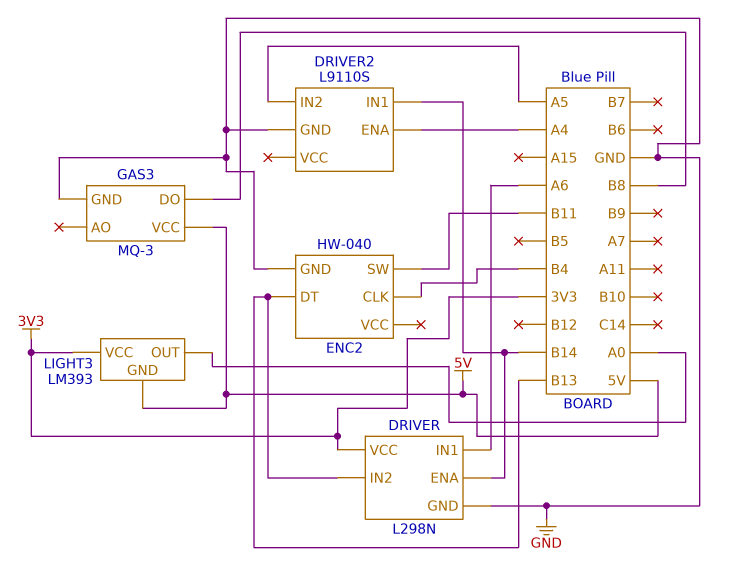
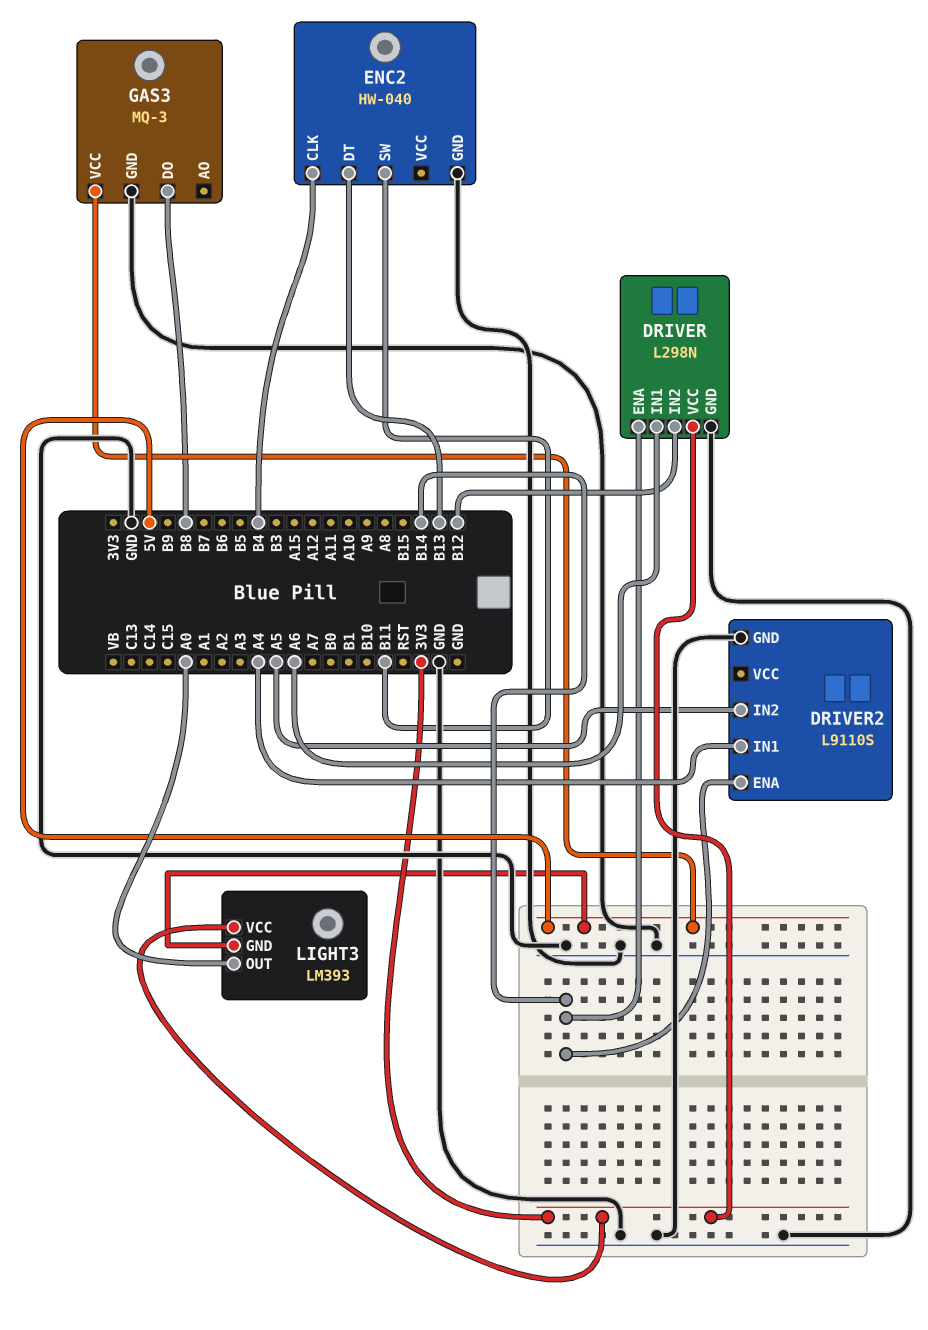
DRIVER pin IN2: B13 -> B12
DRIVER2 pin ENA: A4 -> B14
DRIVER2 pin IN1: B14 -> A4

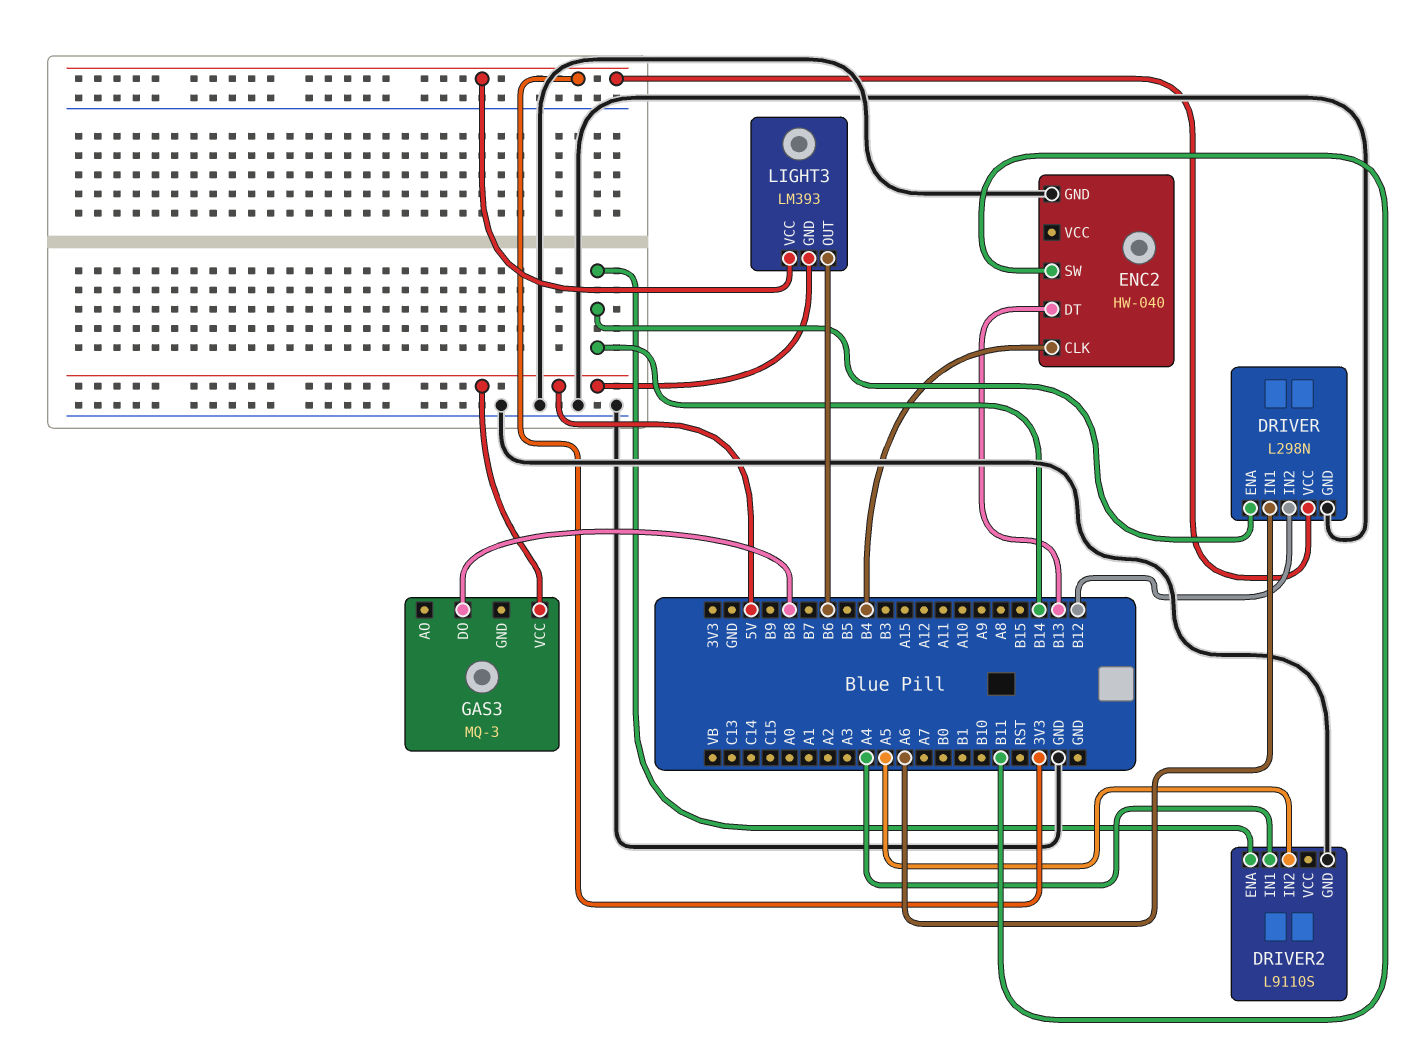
GAS3 pin GND: GND -> none
LIGHT3 pin OUT: A0 -> B6

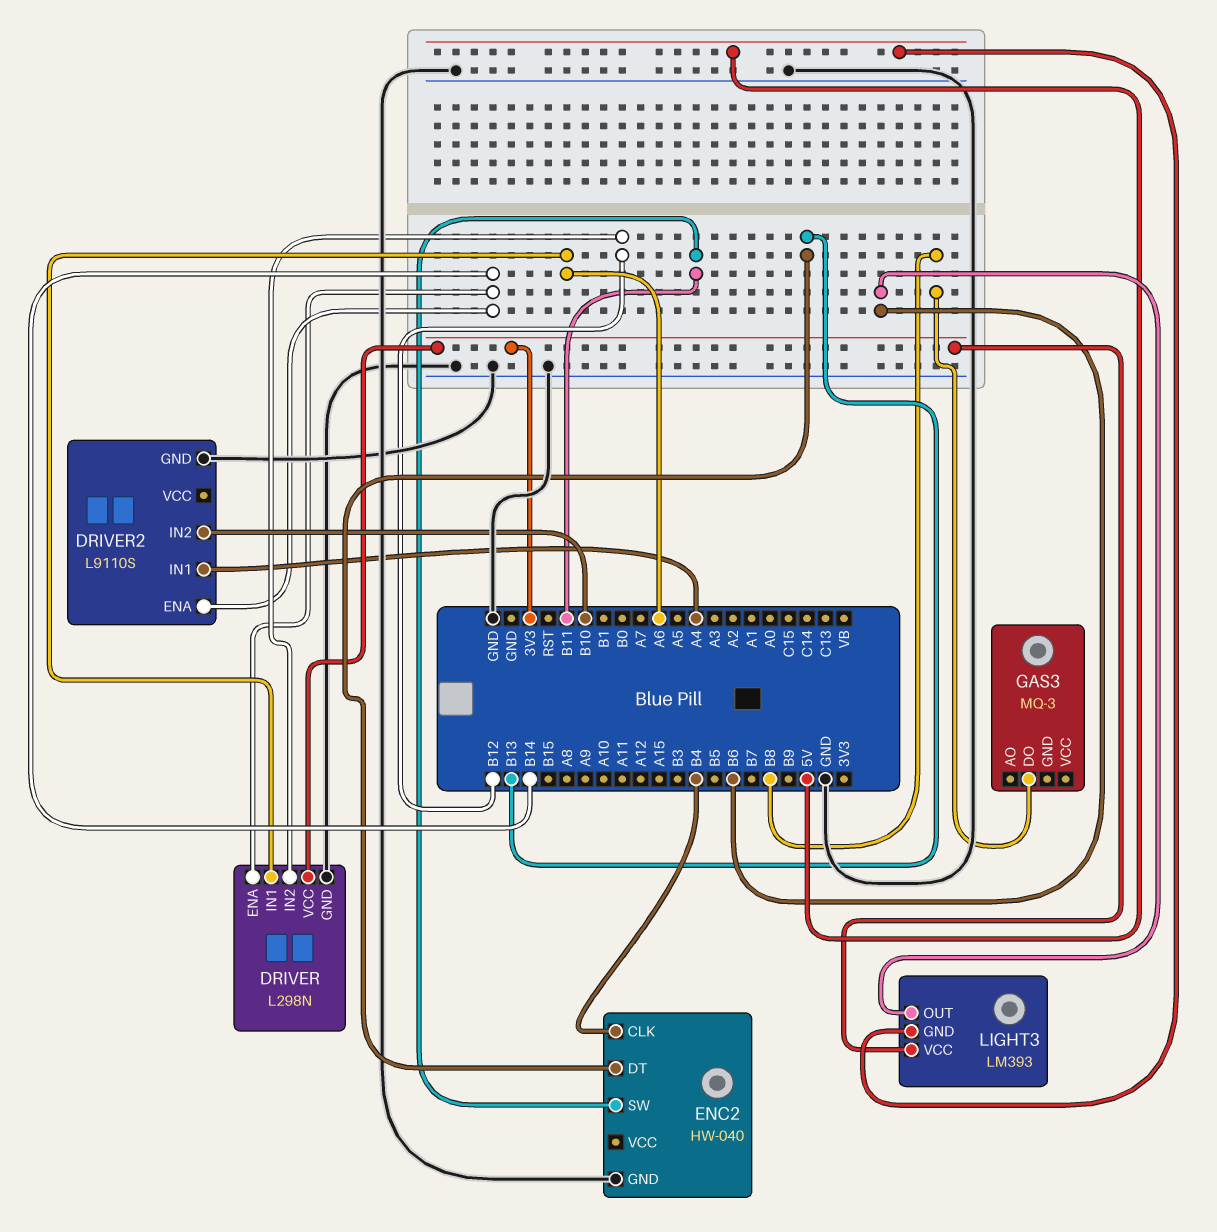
DRIVER2 pin IN2: A5 -> B10
GAS3 pin VCC: 5V -> none

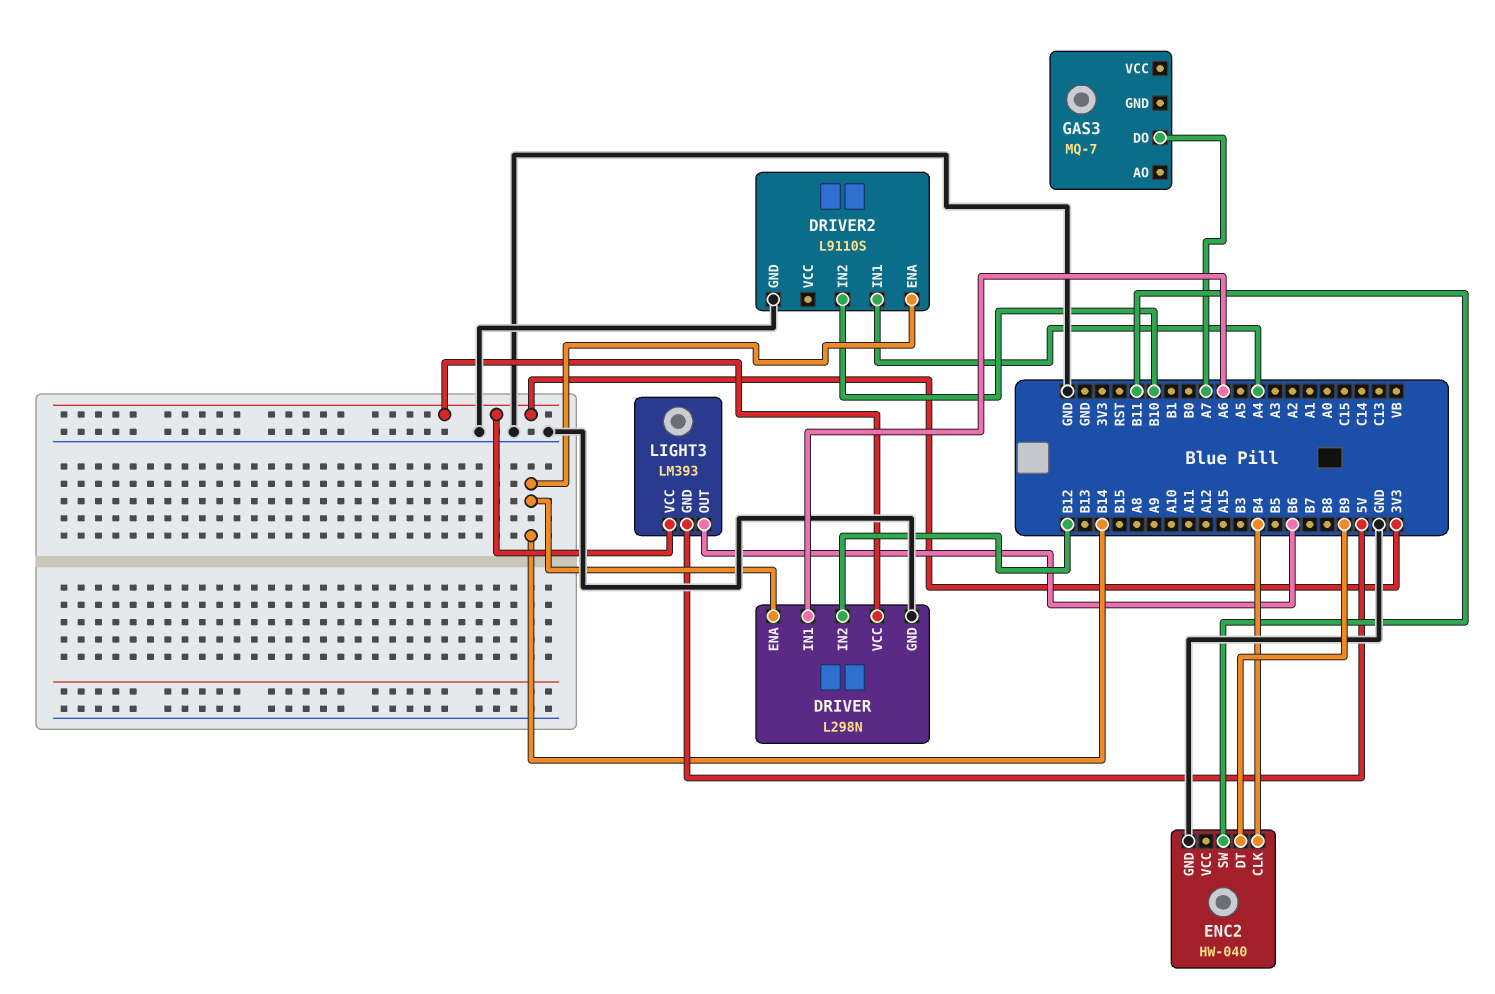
ENC2 pin DT: B13 -> B9
GAS3: MQ-3 -> MQ-7
GAS3 pin DO: B8 -> A7

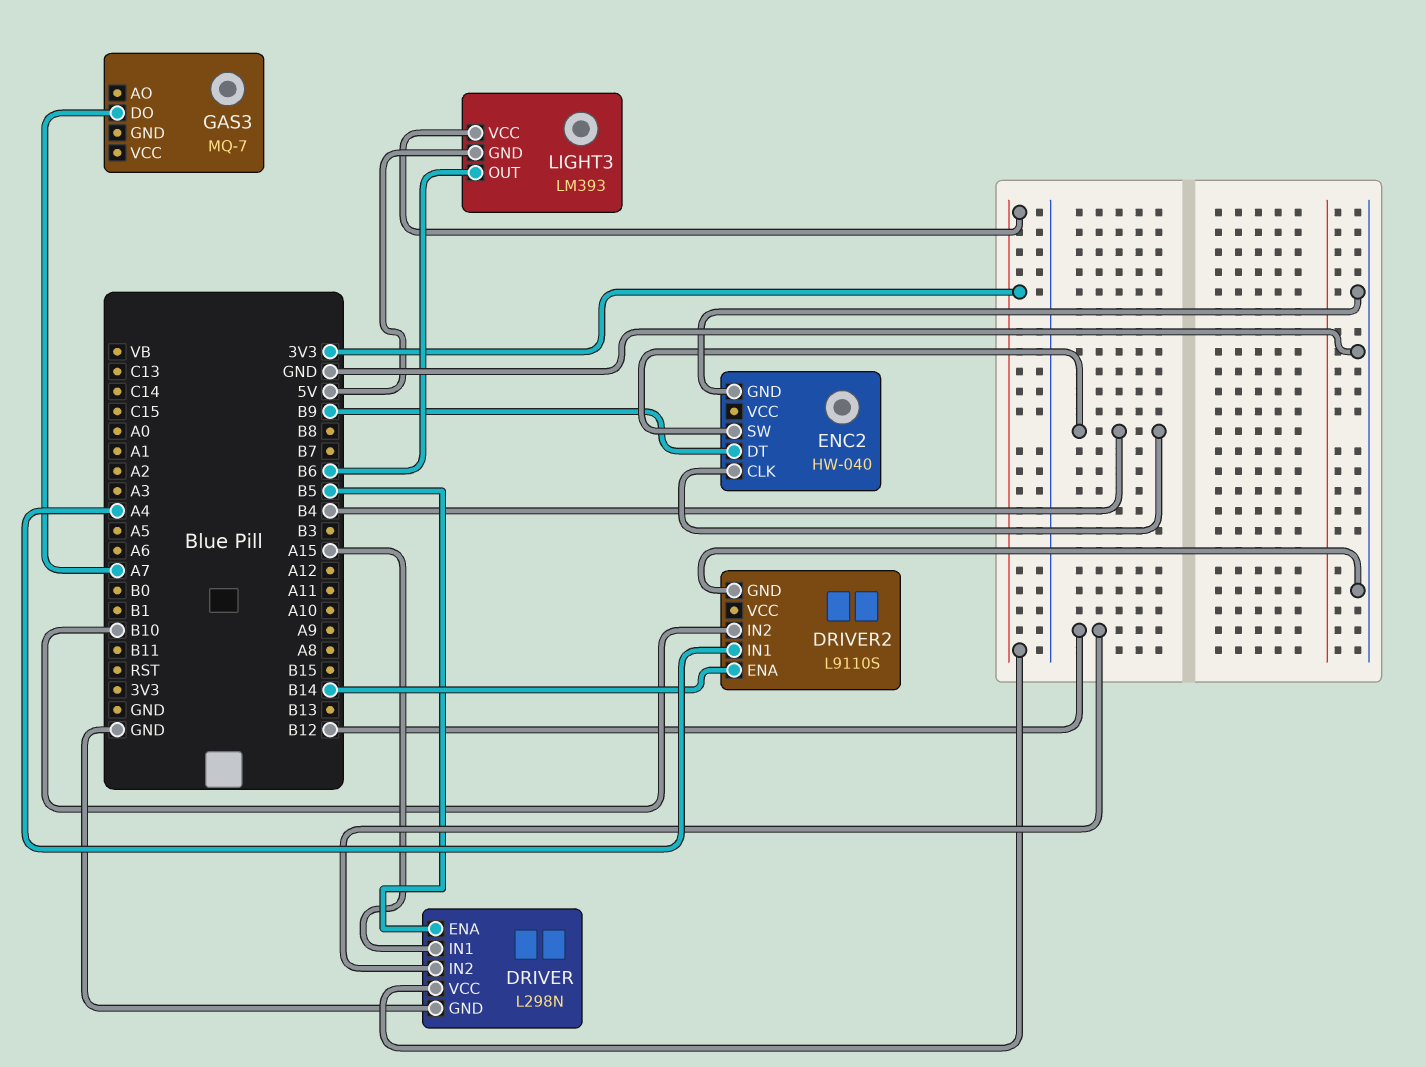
DRIVER pin ENA: B14 -> B5
DRIVER pin IN1: A6 -> A15
ENC2 pin SW: B11 -> B4

